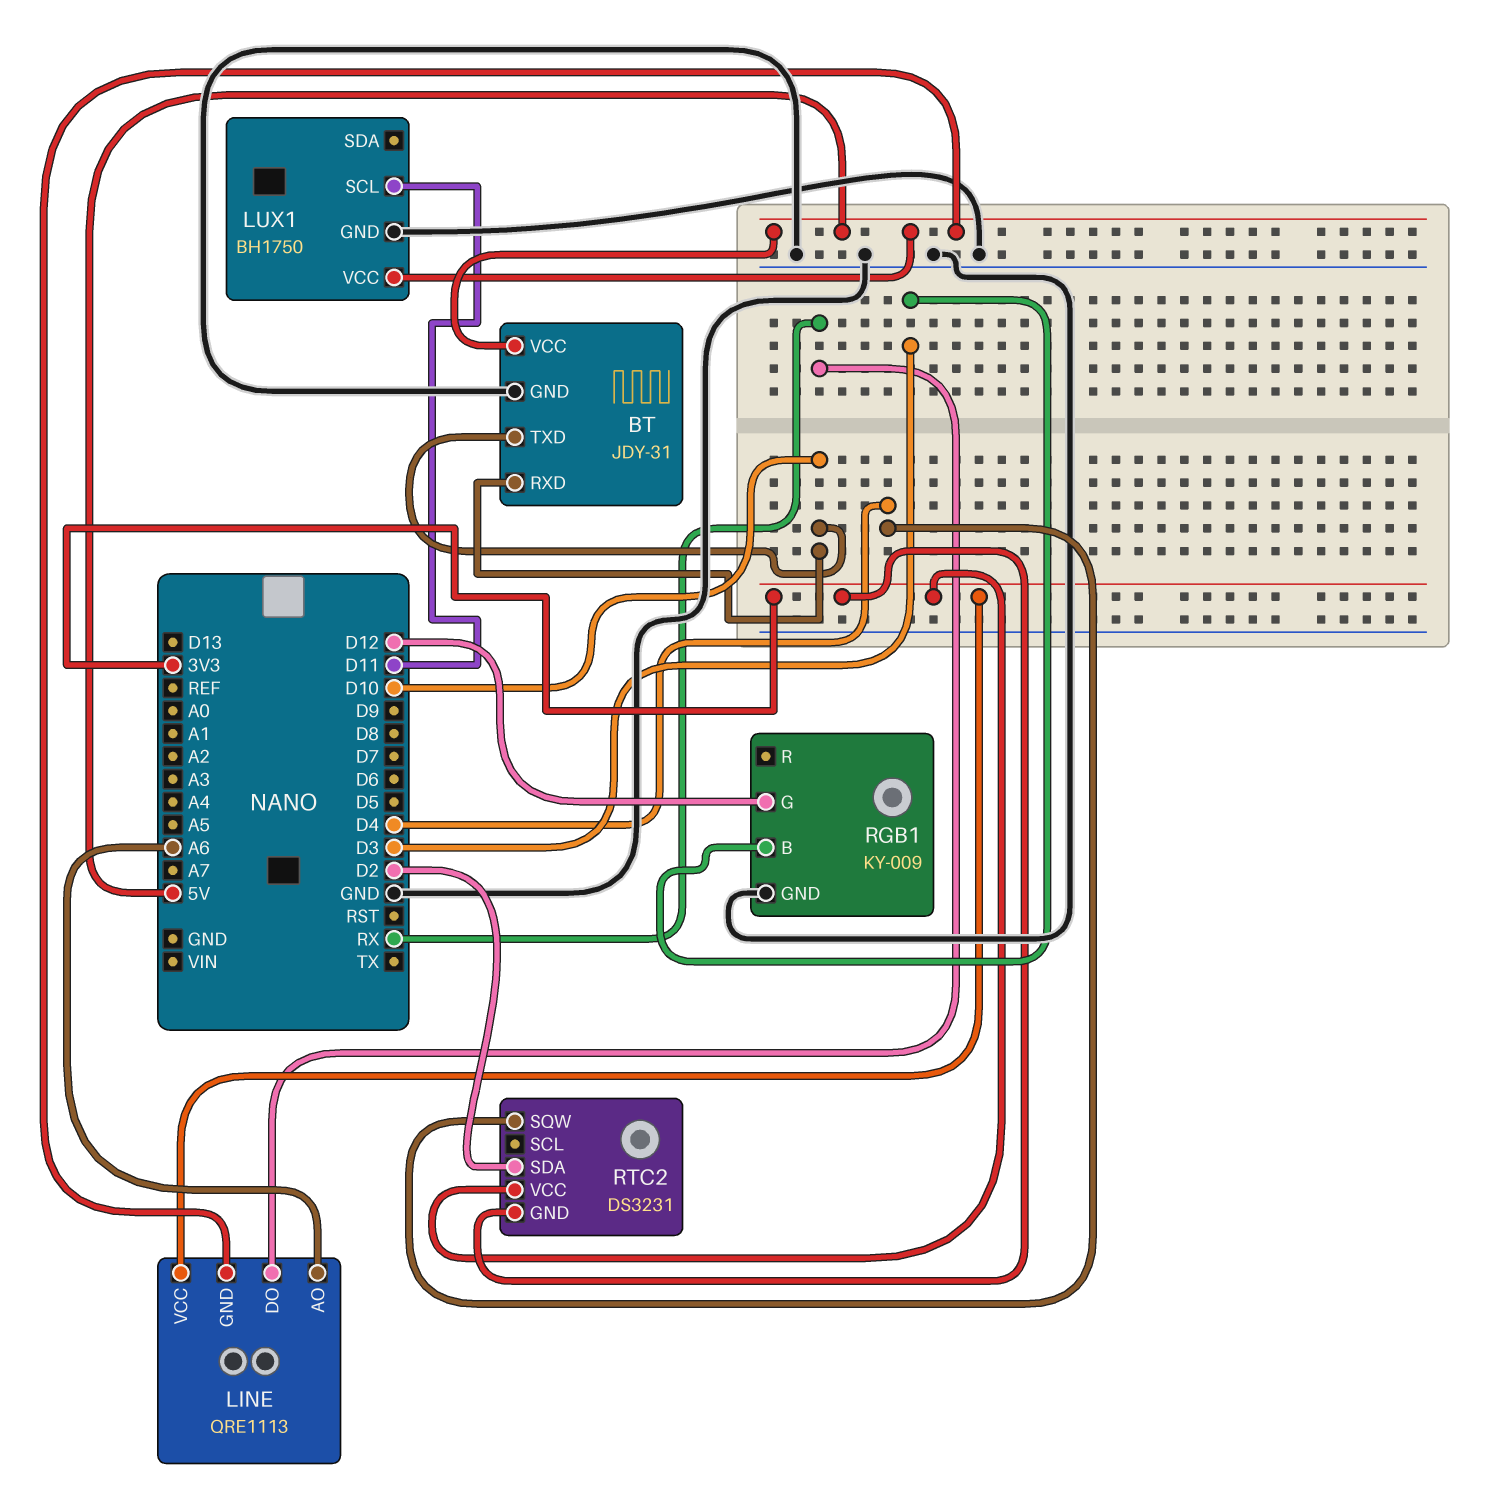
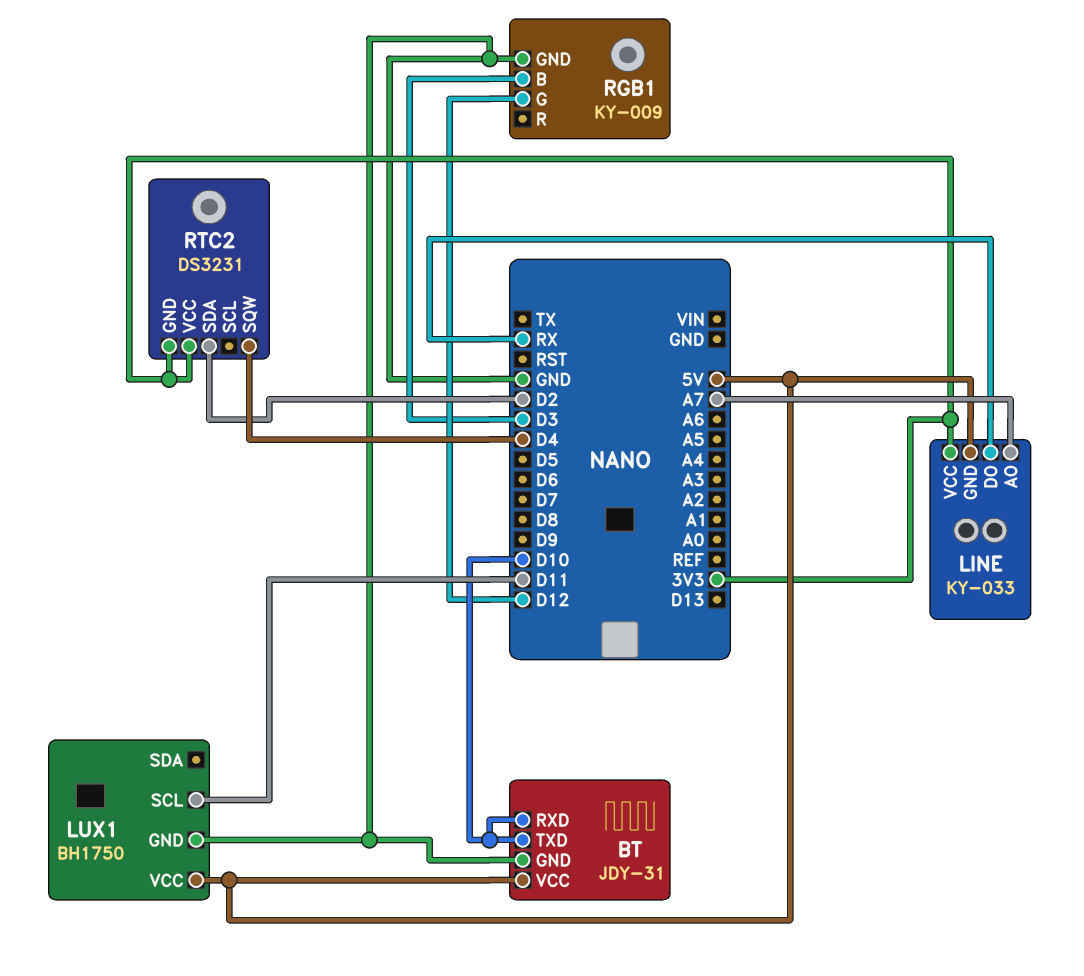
LINE: QRE1113 -> KY-033
LINE pin AO: A6 -> A7

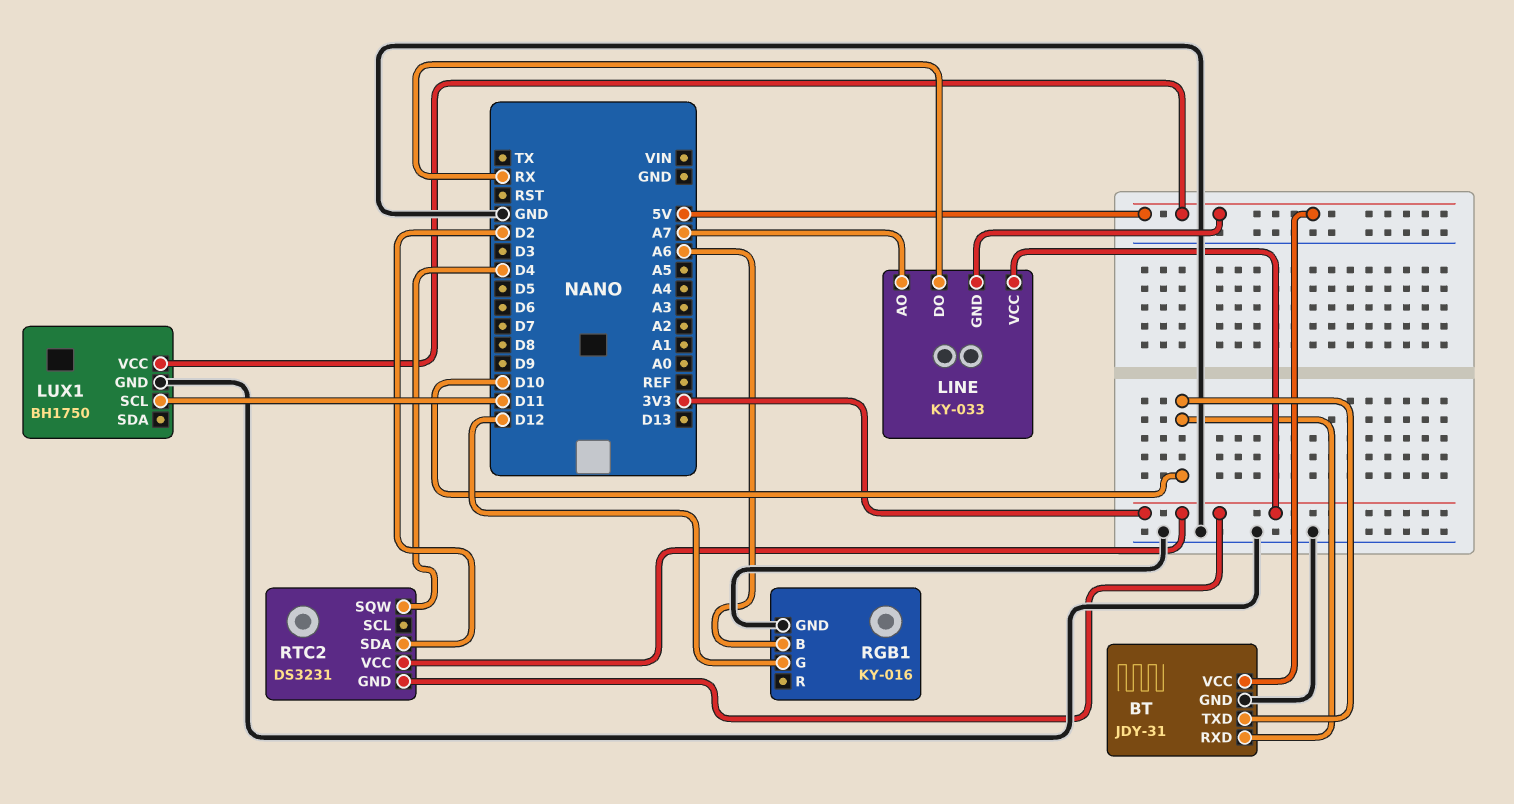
RGB1: KY-009 -> KY-016
RGB1 pin B: D3 -> A6

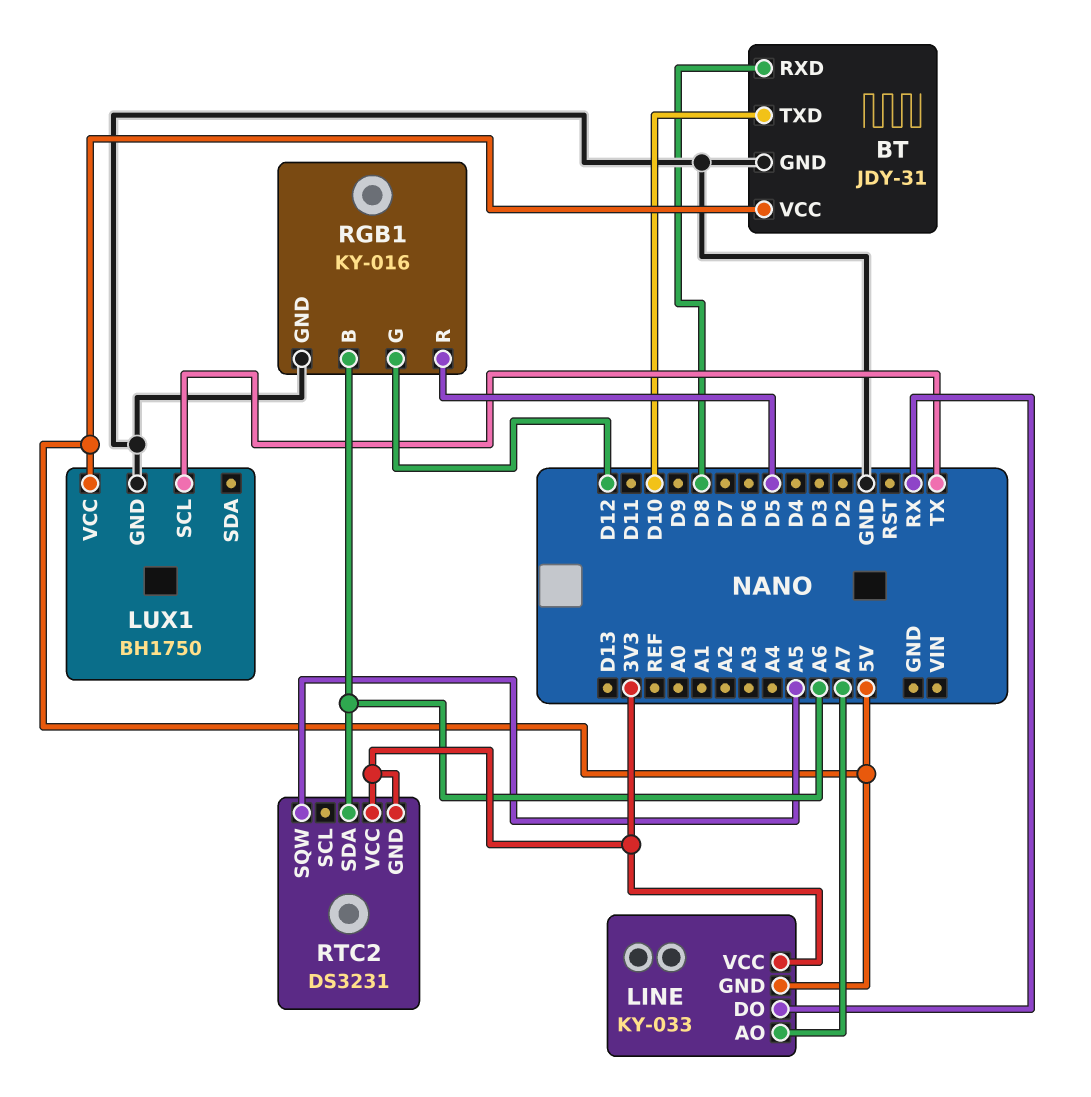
BT pin RXD: D10 -> D8
LUX1 pin SCL: D11 -> TX
RGB1 pin R: none -> D5
RTC2 pin SDA: D2 -> A6
RTC2 pin SQW: D4 -> A5

